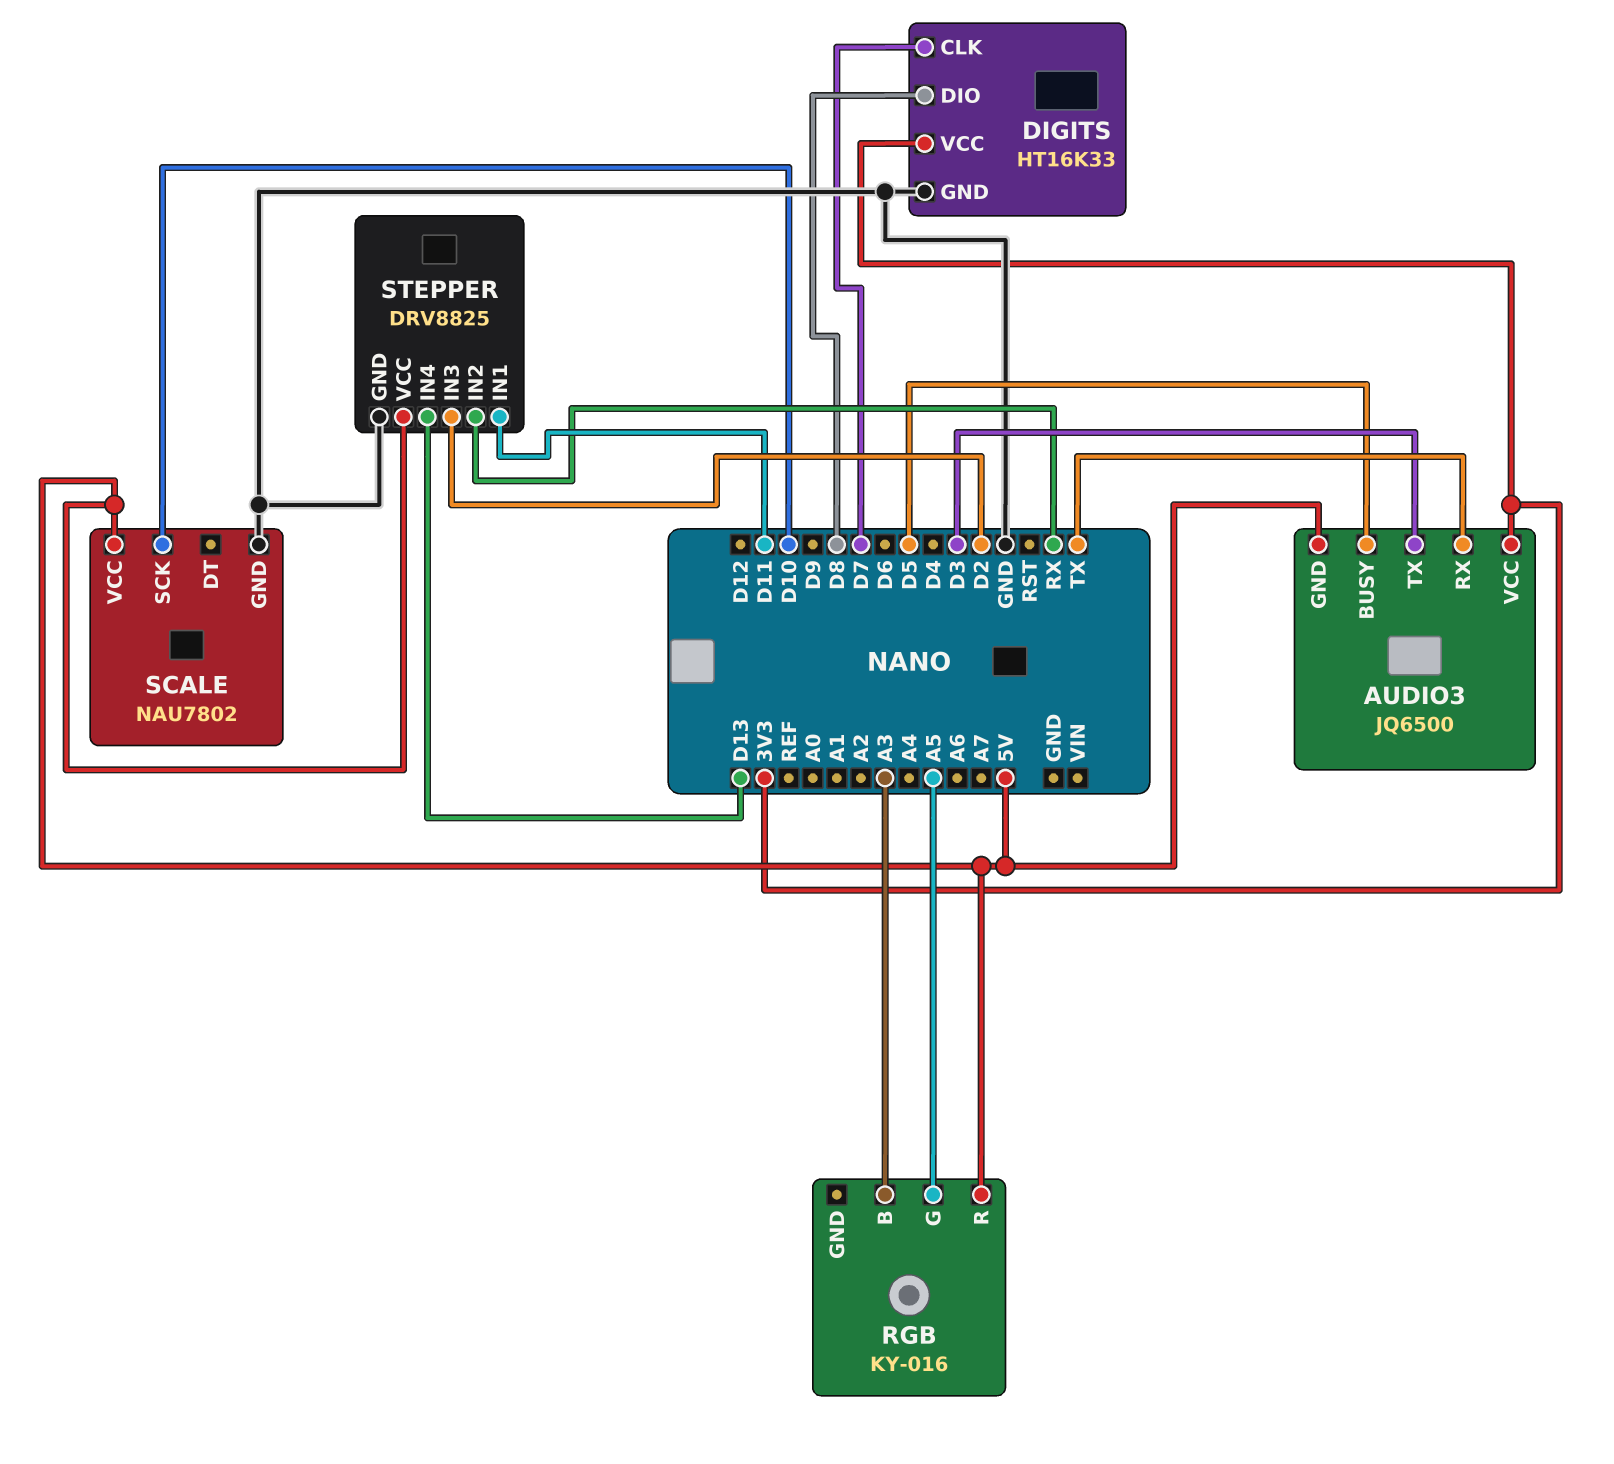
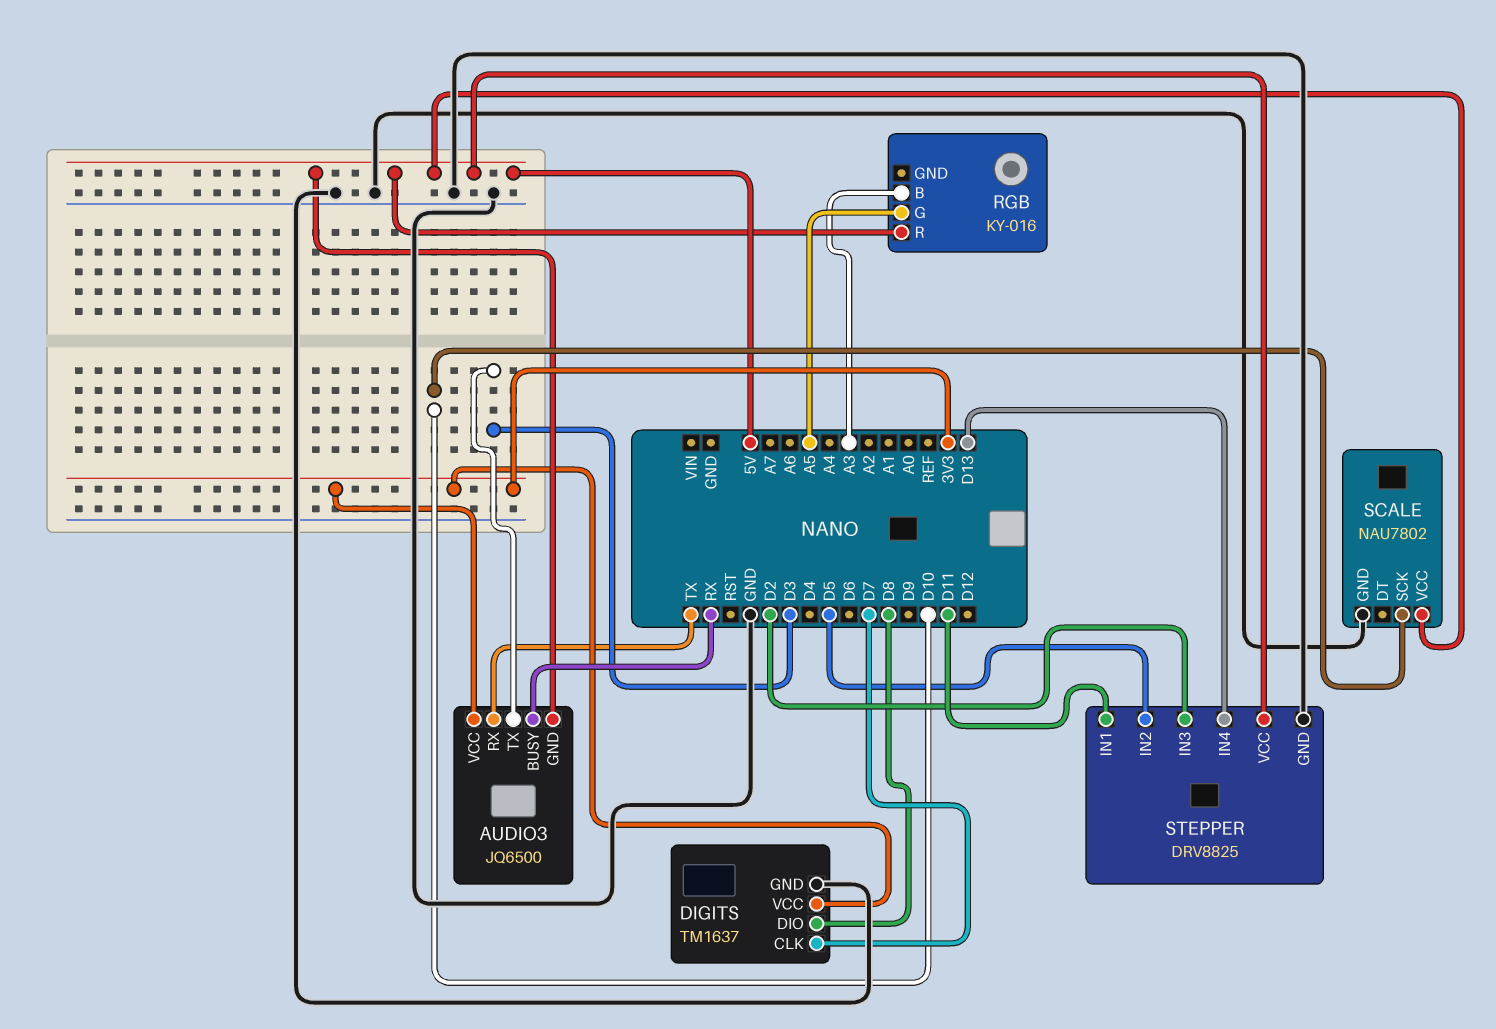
AUDIO3 pin BUSY: D5 -> RX
DIGITS: HT16K33 -> TM1637
STEPPER pin IN2: RX -> D5

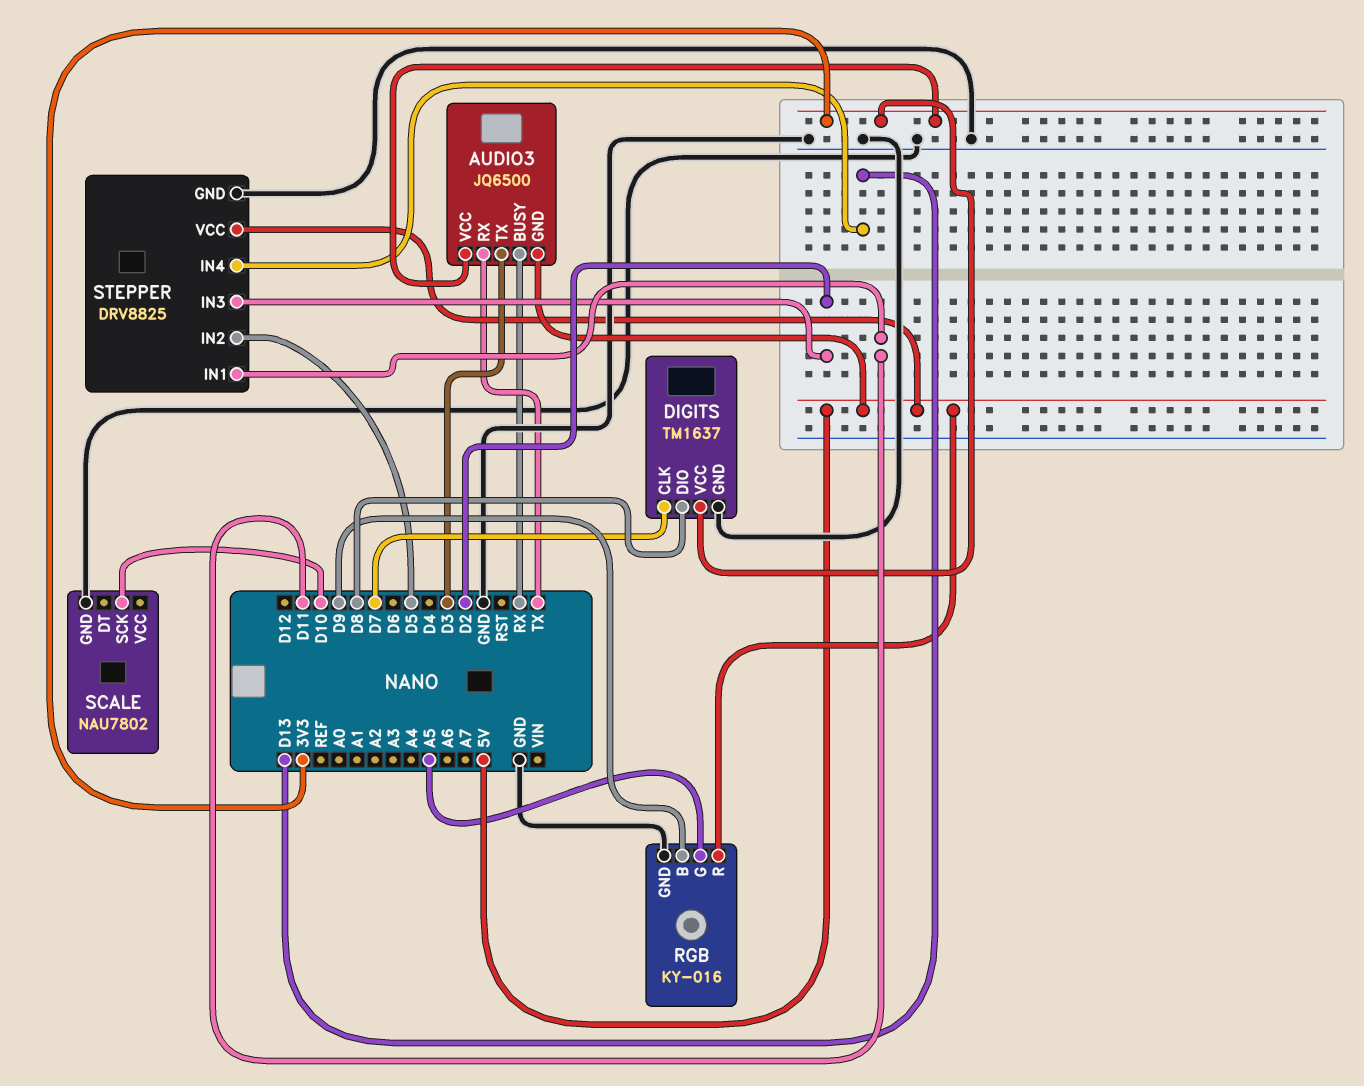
RGB pin B: A3 -> D9
RGB pin GND: none -> GND
SCALE pin VCC: 5V -> none

